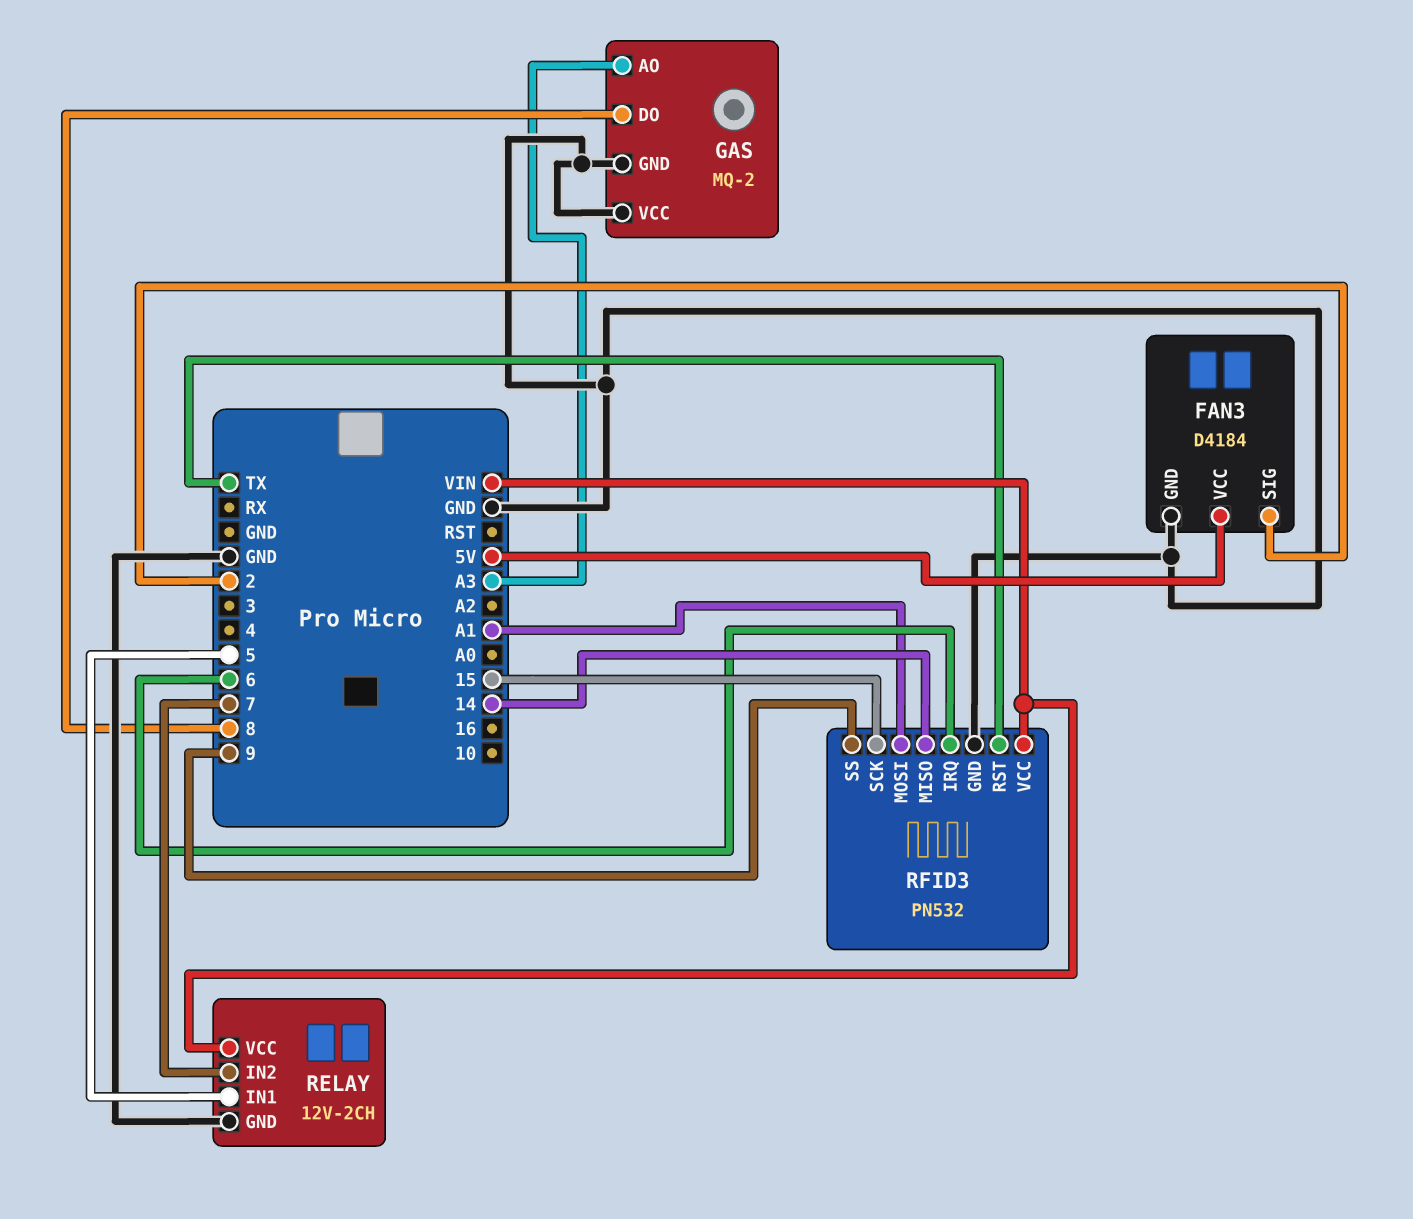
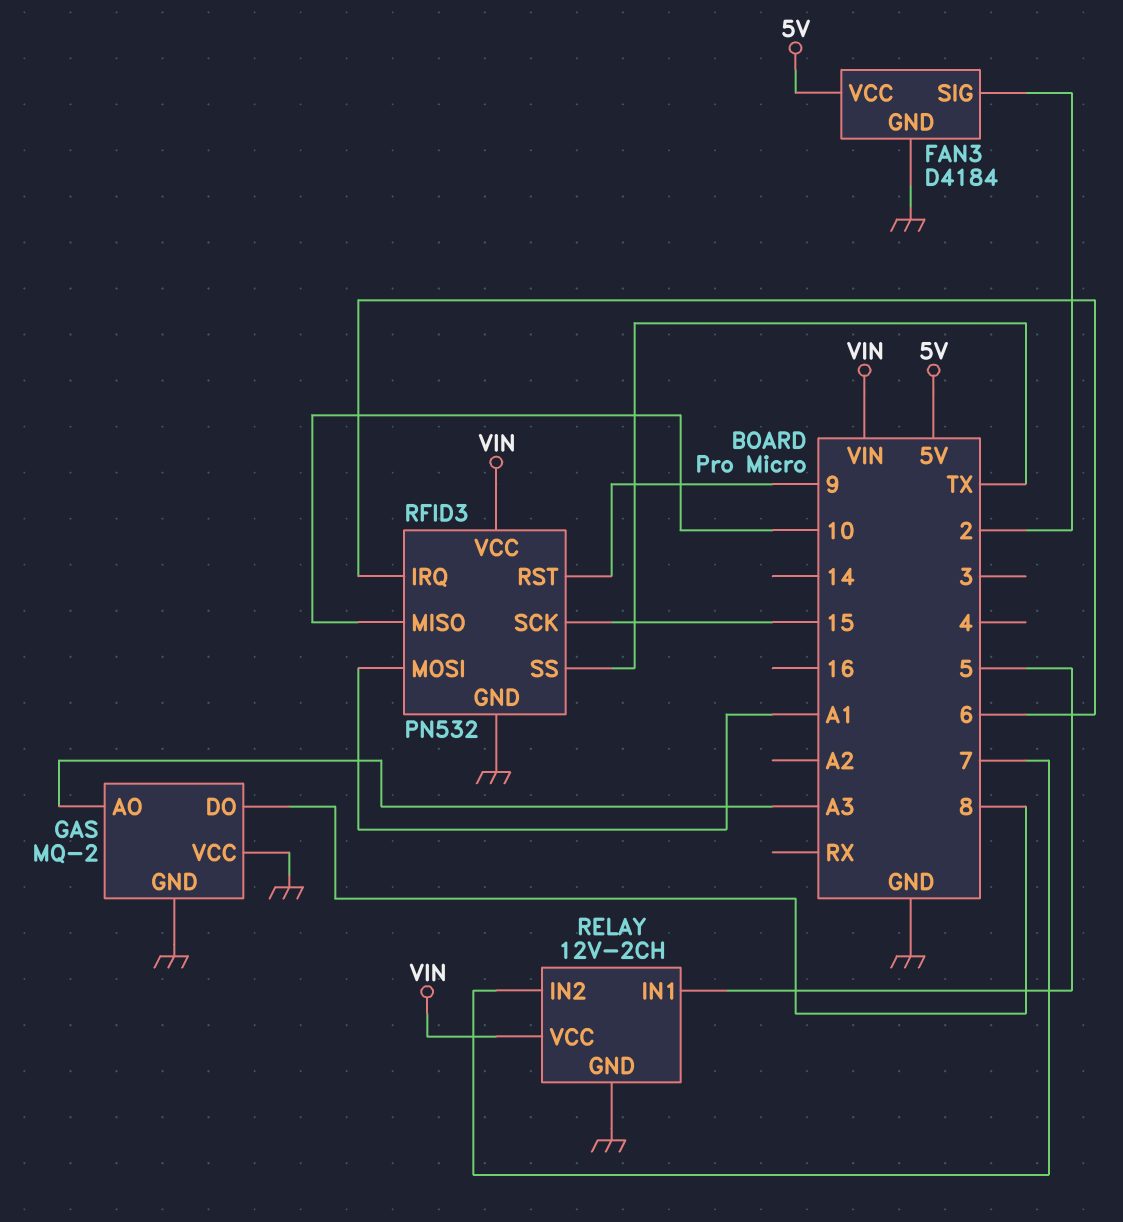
RFID3 pin MISO: 14 -> 10
RFID3 pin RST: TX -> 9
RFID3 pin SS: 9 -> TX

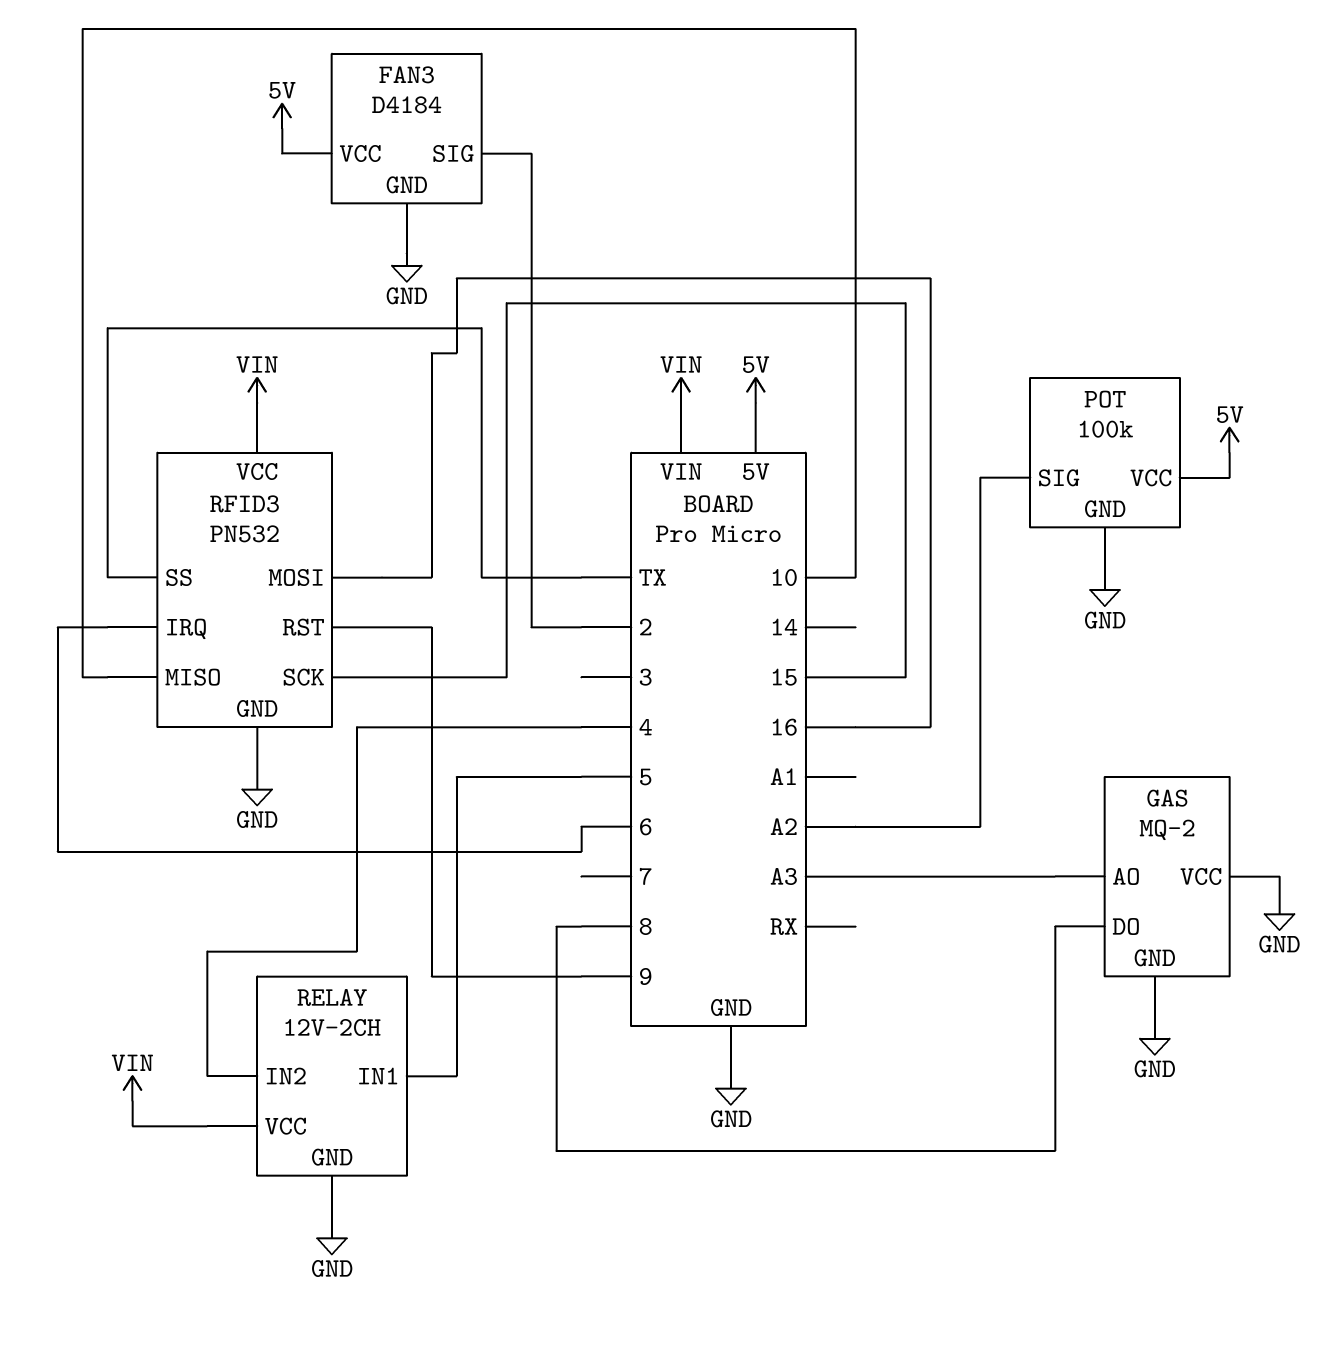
POT: none -> 100k
POT pin GND: none -> GND
POT pin SIG: none -> A2
POT pin VCC: none -> 5V
RELAY pin IN2: 7 -> 4
RFID3 pin MOSI: A1 -> 16

